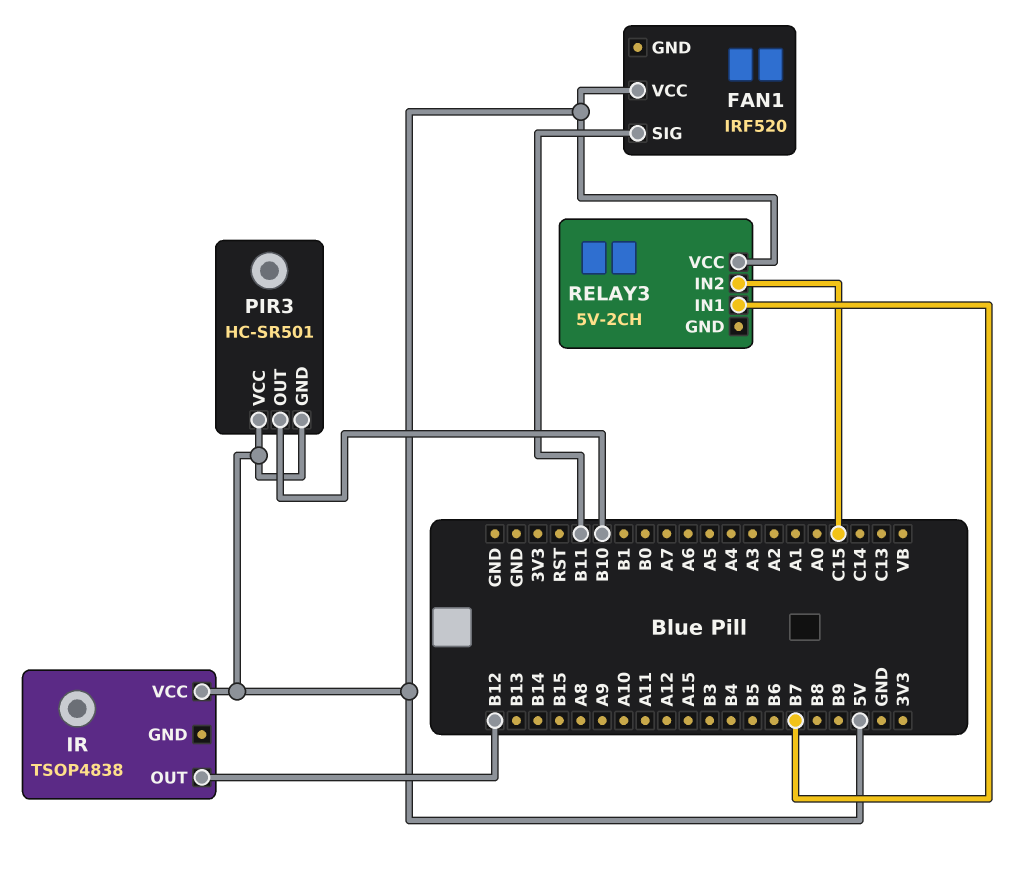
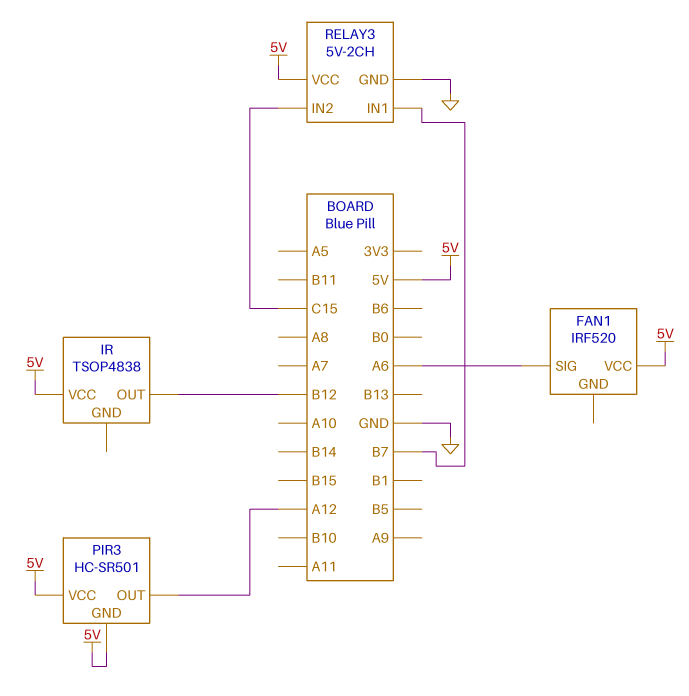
FAN1 pin SIG: B11 -> A6
PIR3 pin OUT: B10 -> A12
RELAY3 pin GND: none -> GND

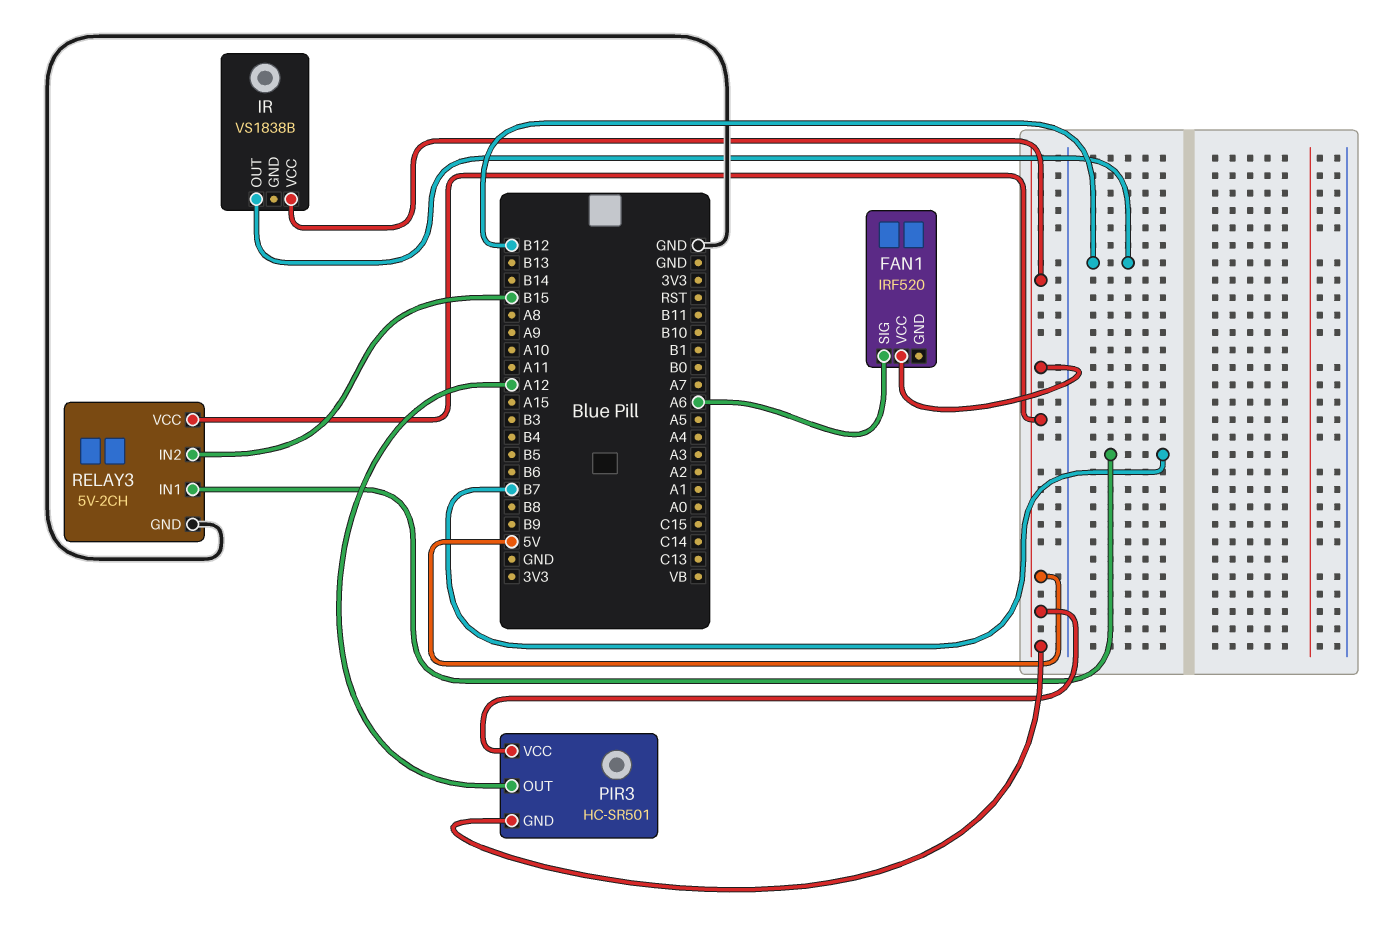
IR: TSOP4838 -> VS1838B
RELAY3 pin IN2: C15 -> B15

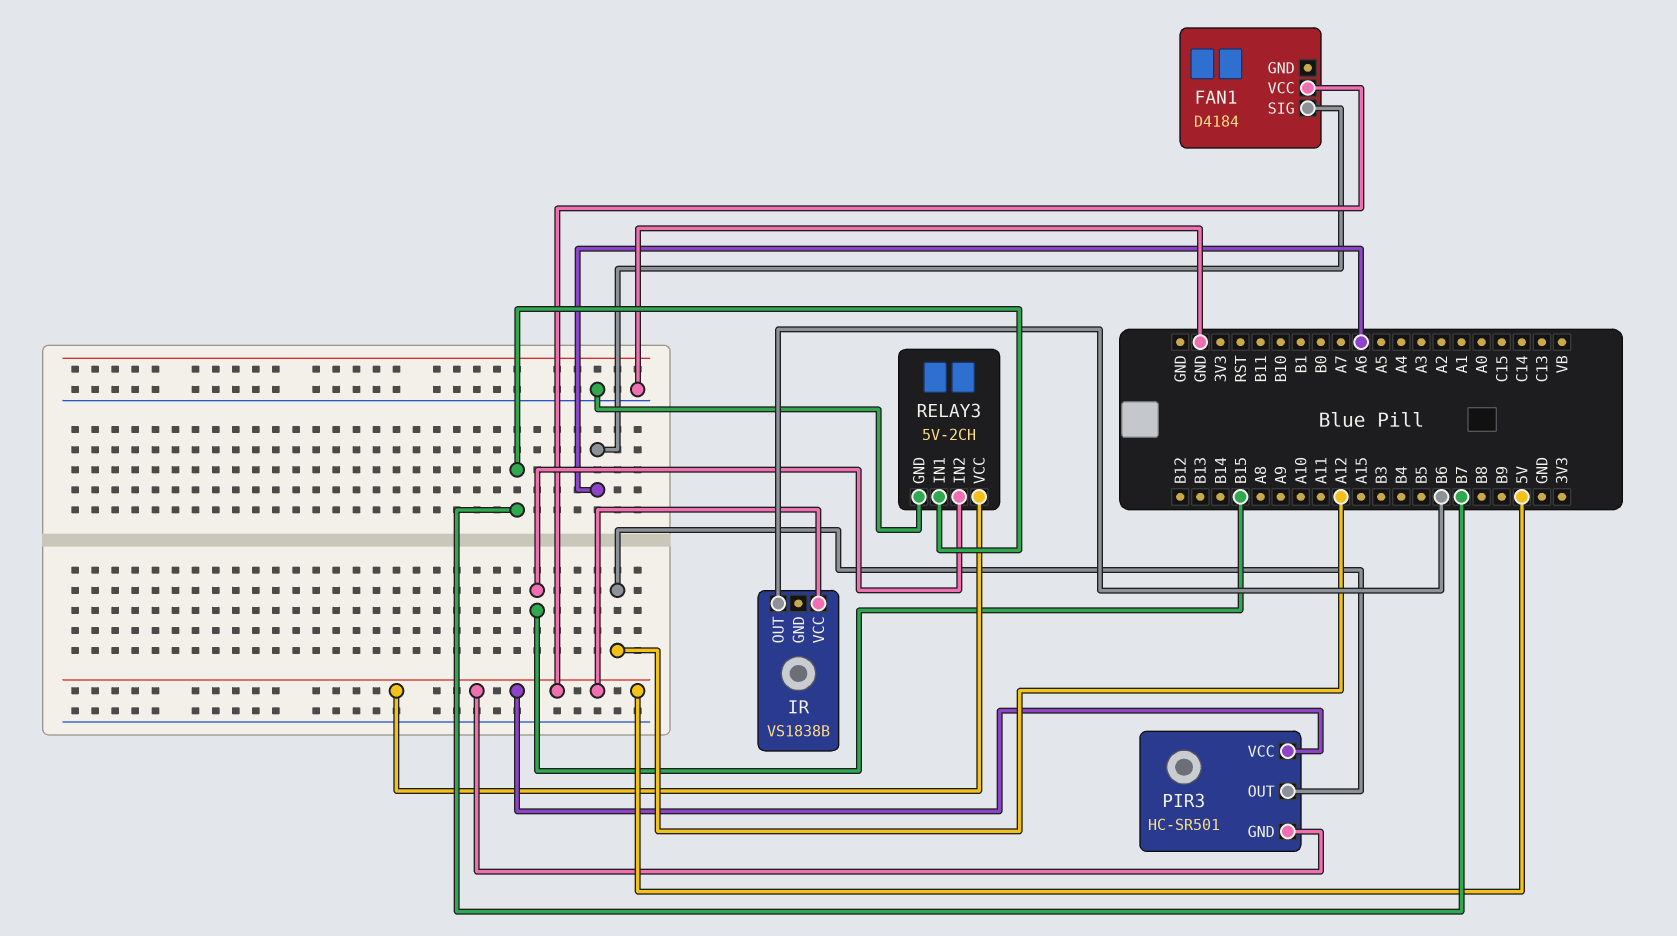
FAN1: IRF520 -> D4184
IR pin OUT: B12 -> B6

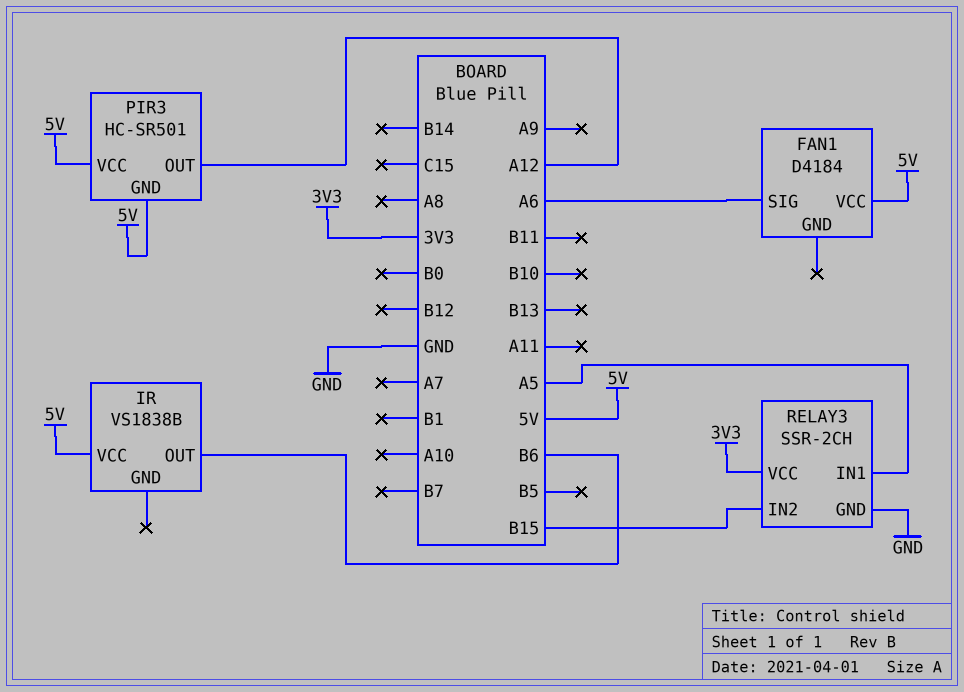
RELAY3: 5V-2CH -> SSR-2CH
RELAY3 pin IN1: B7 -> A5
RELAY3 pin VCC: 5V -> 3V3

